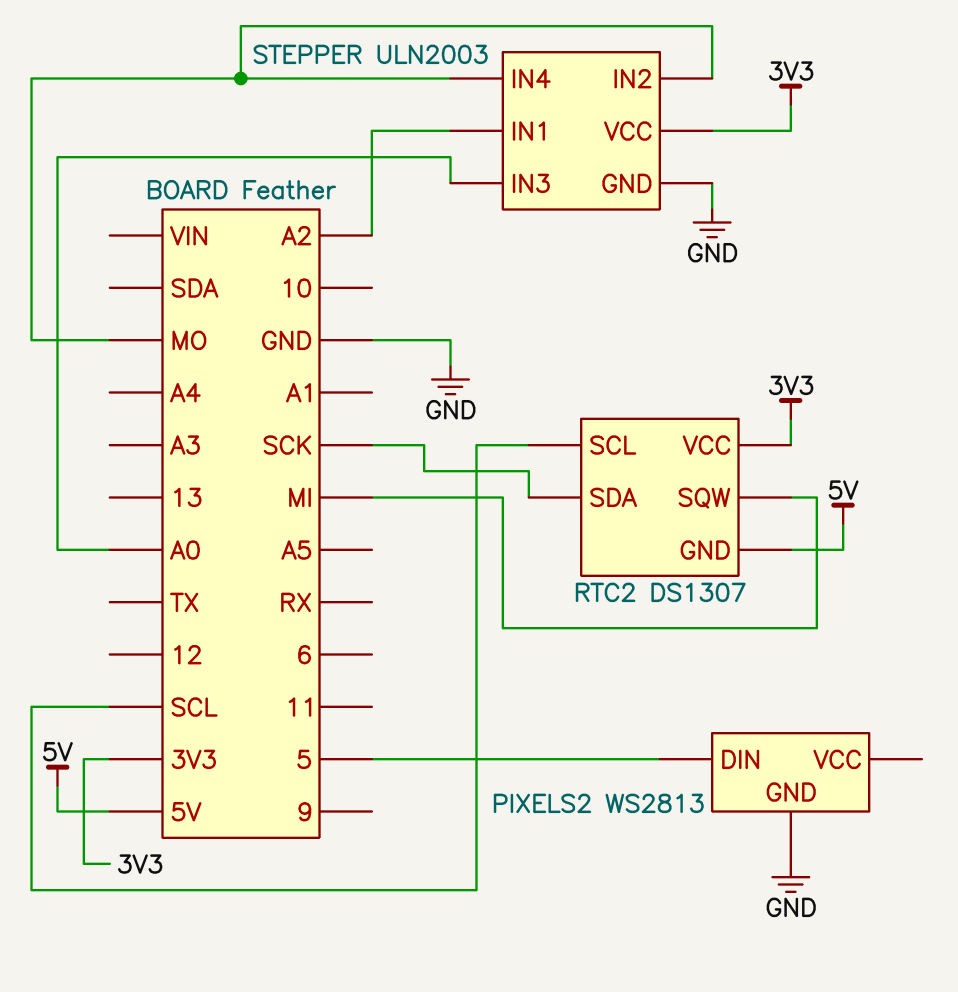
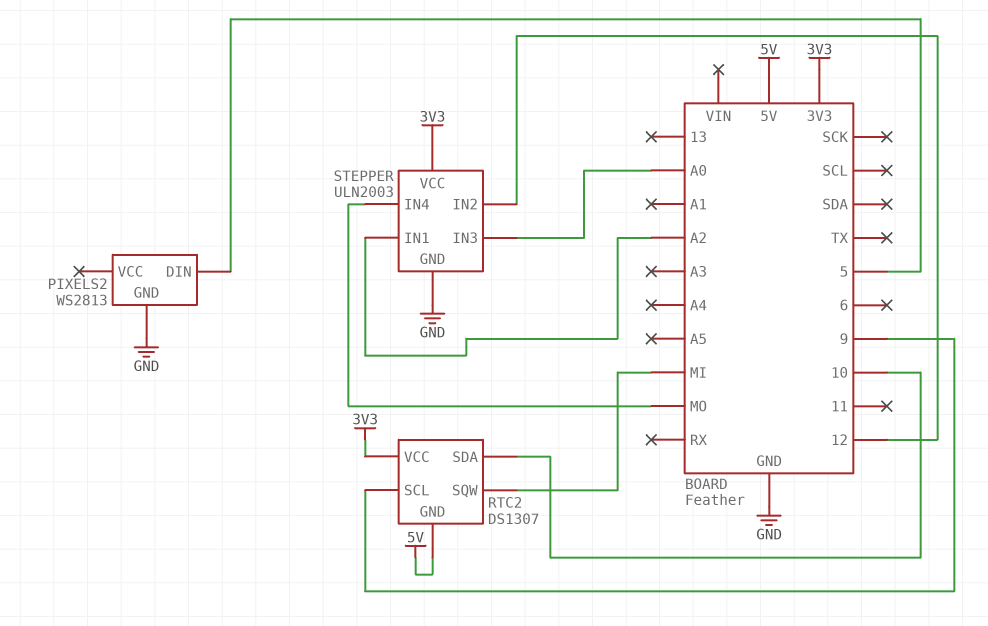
RTC2 pin SCL: SCL -> 9
RTC2 pin SDA: SCK -> 10
STEPPER pin IN2: MO -> 12

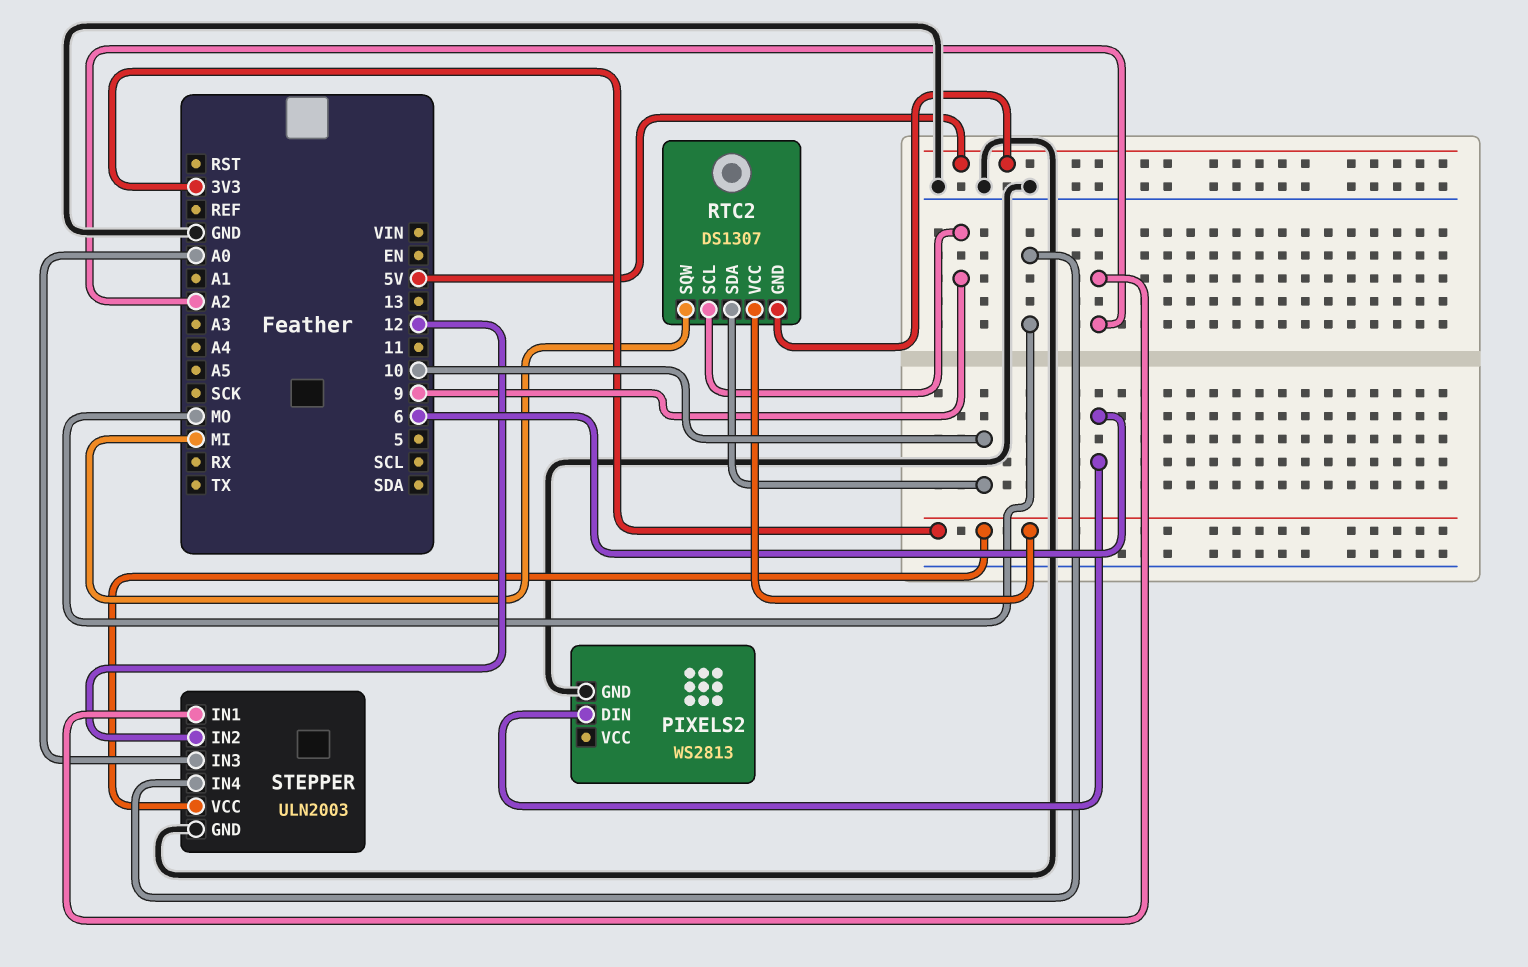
PIXELS2 pin DIN: 5 -> 6

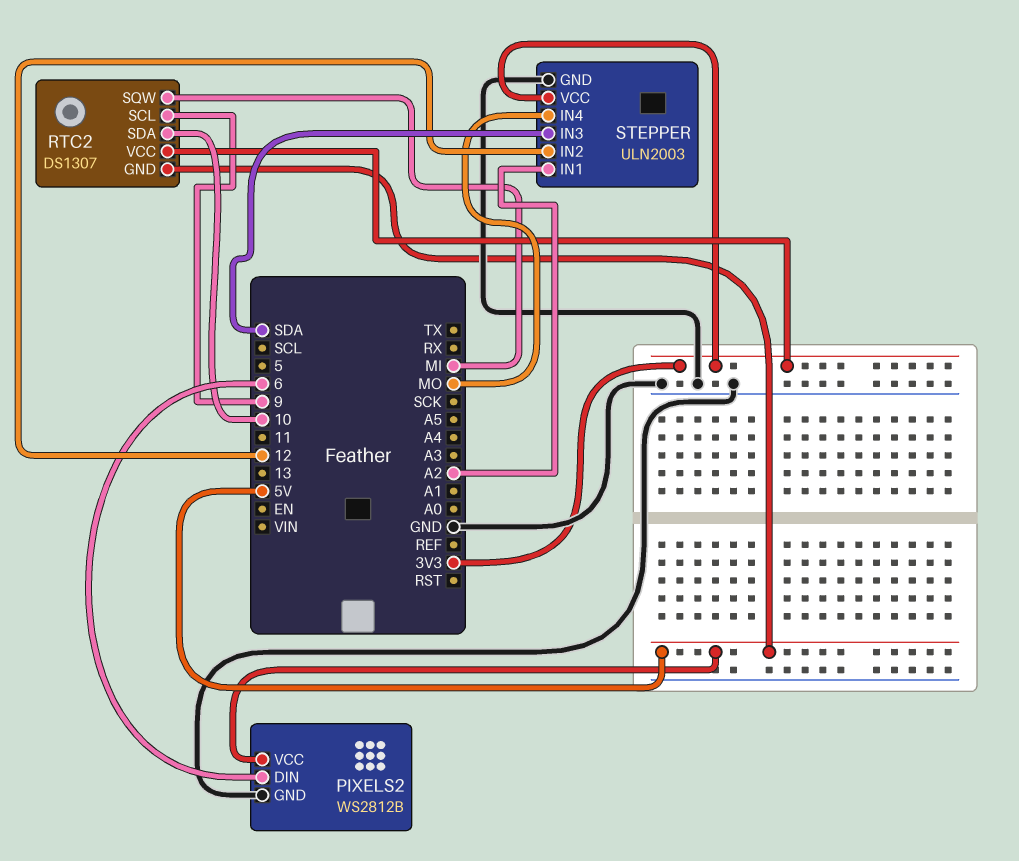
PIXELS2: WS2813 -> WS2812B
PIXELS2 pin VCC: none -> 5V
STEPPER pin IN3: A0 -> SDA

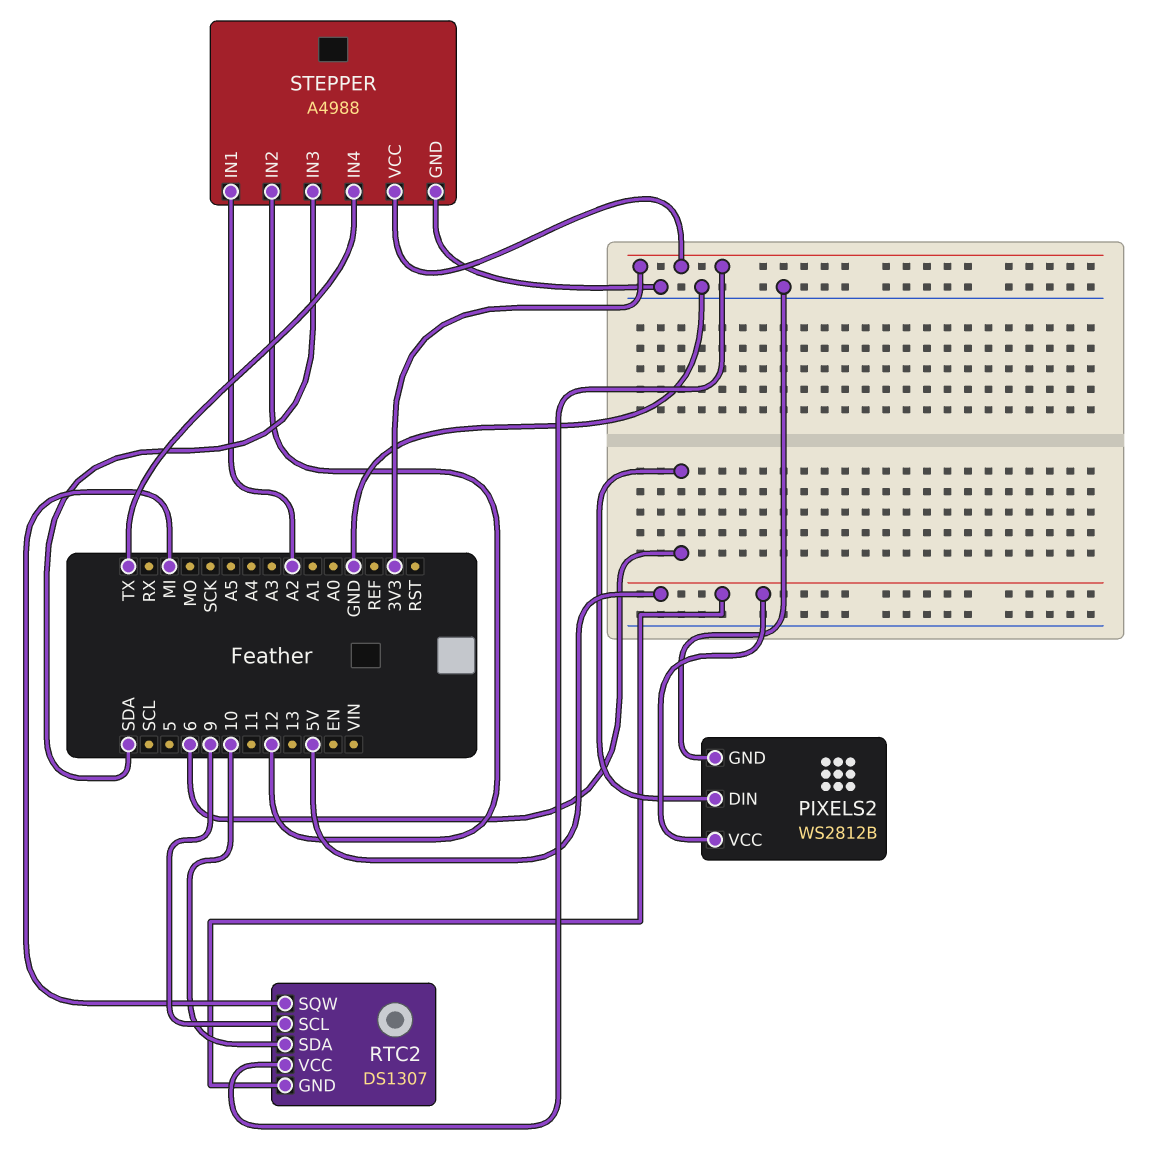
STEPPER: ULN2003 -> A4988
STEPPER pin IN4: MO -> TX

